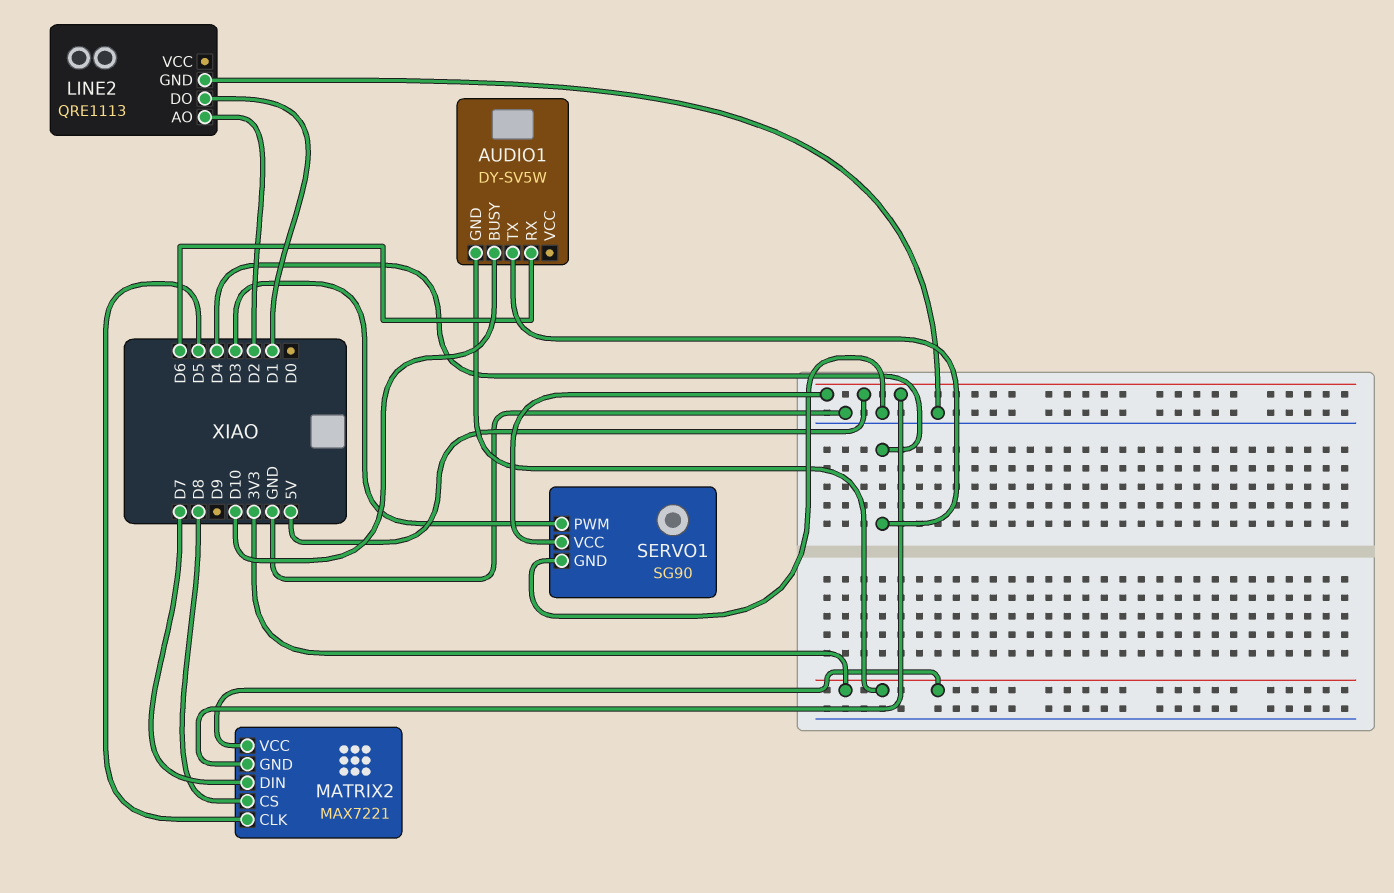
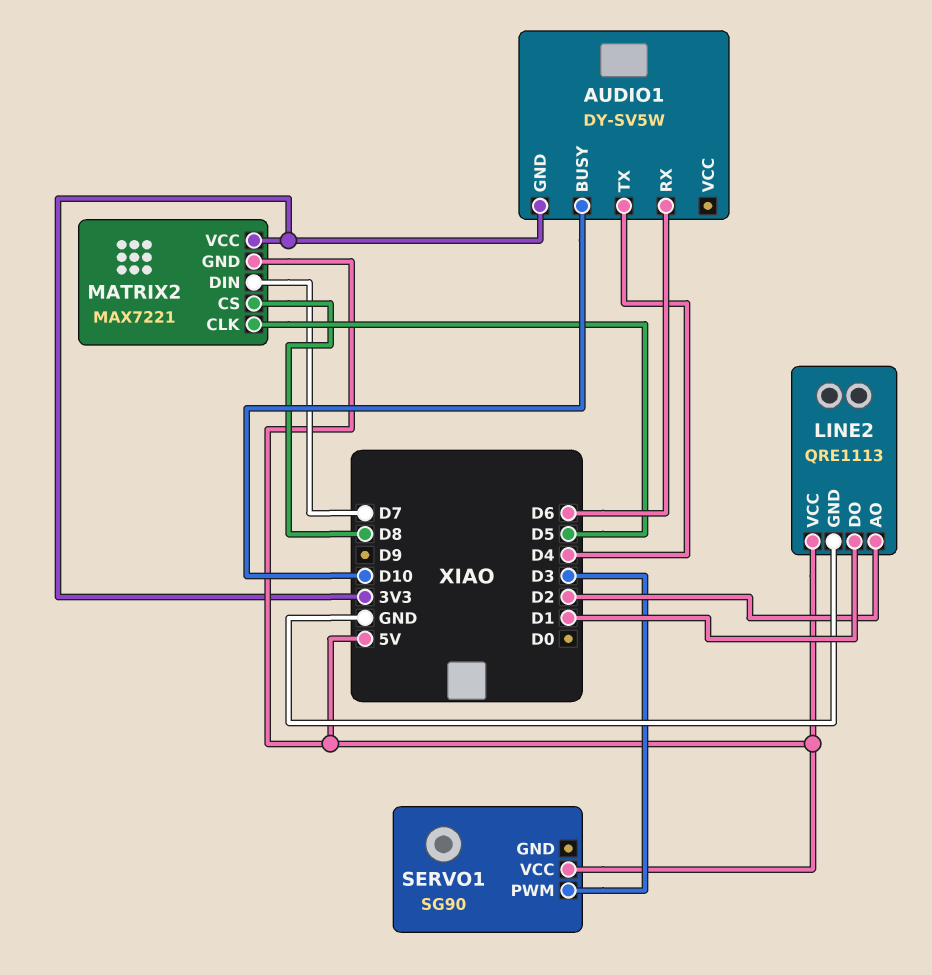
LINE2 pin VCC: none -> 5V
SERVO1 pin GND: GND -> none

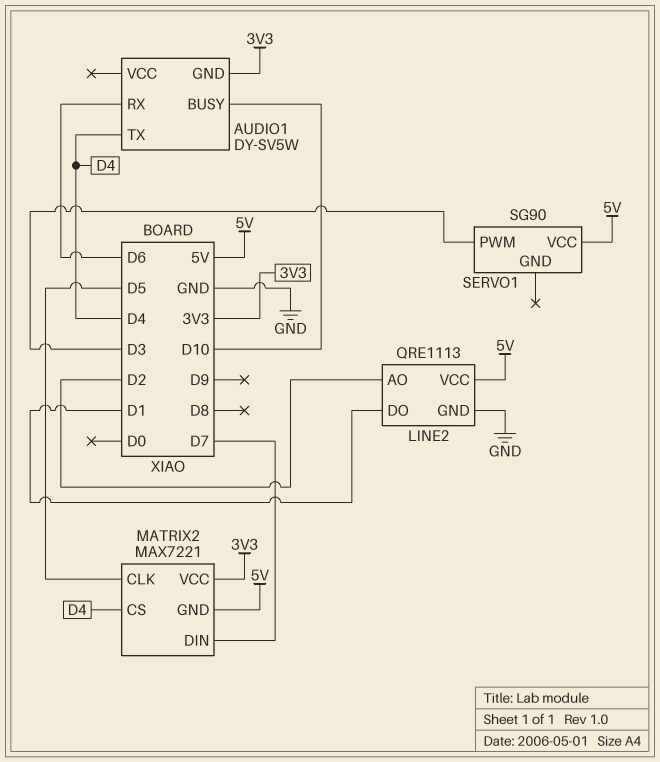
MATRIX2 pin CS: D8 -> D4

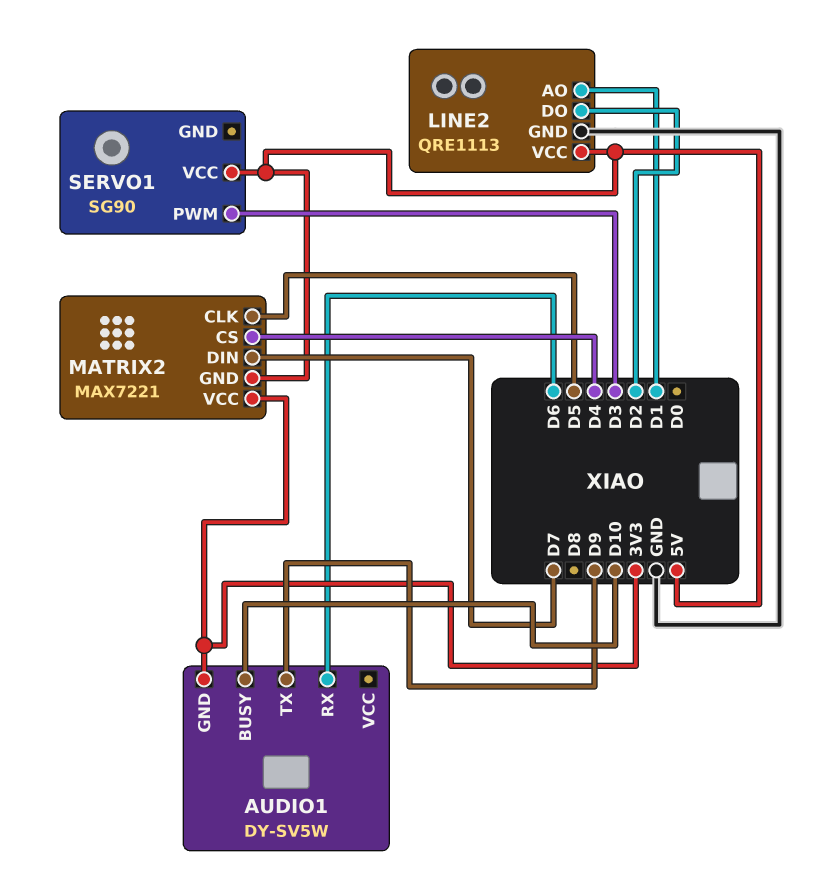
AUDIO1 pin TX: D4 -> D9
LINE2 pin AO: D2 -> D1
LINE2 pin DO: D1 -> D2

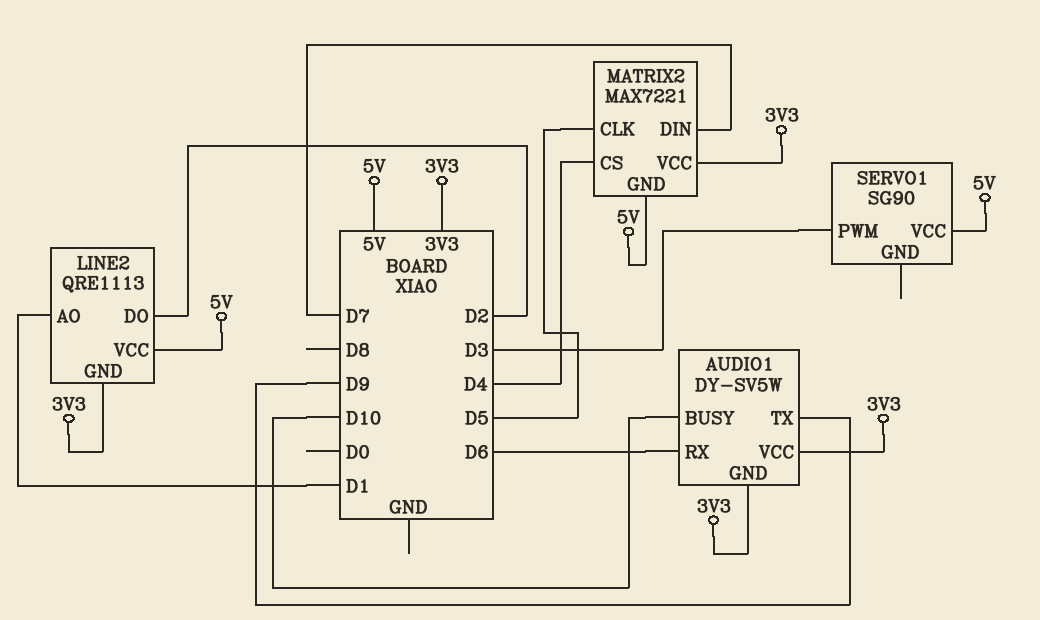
AUDIO1 pin VCC: none -> 3V3
LINE2 pin GND: GND -> 3V3

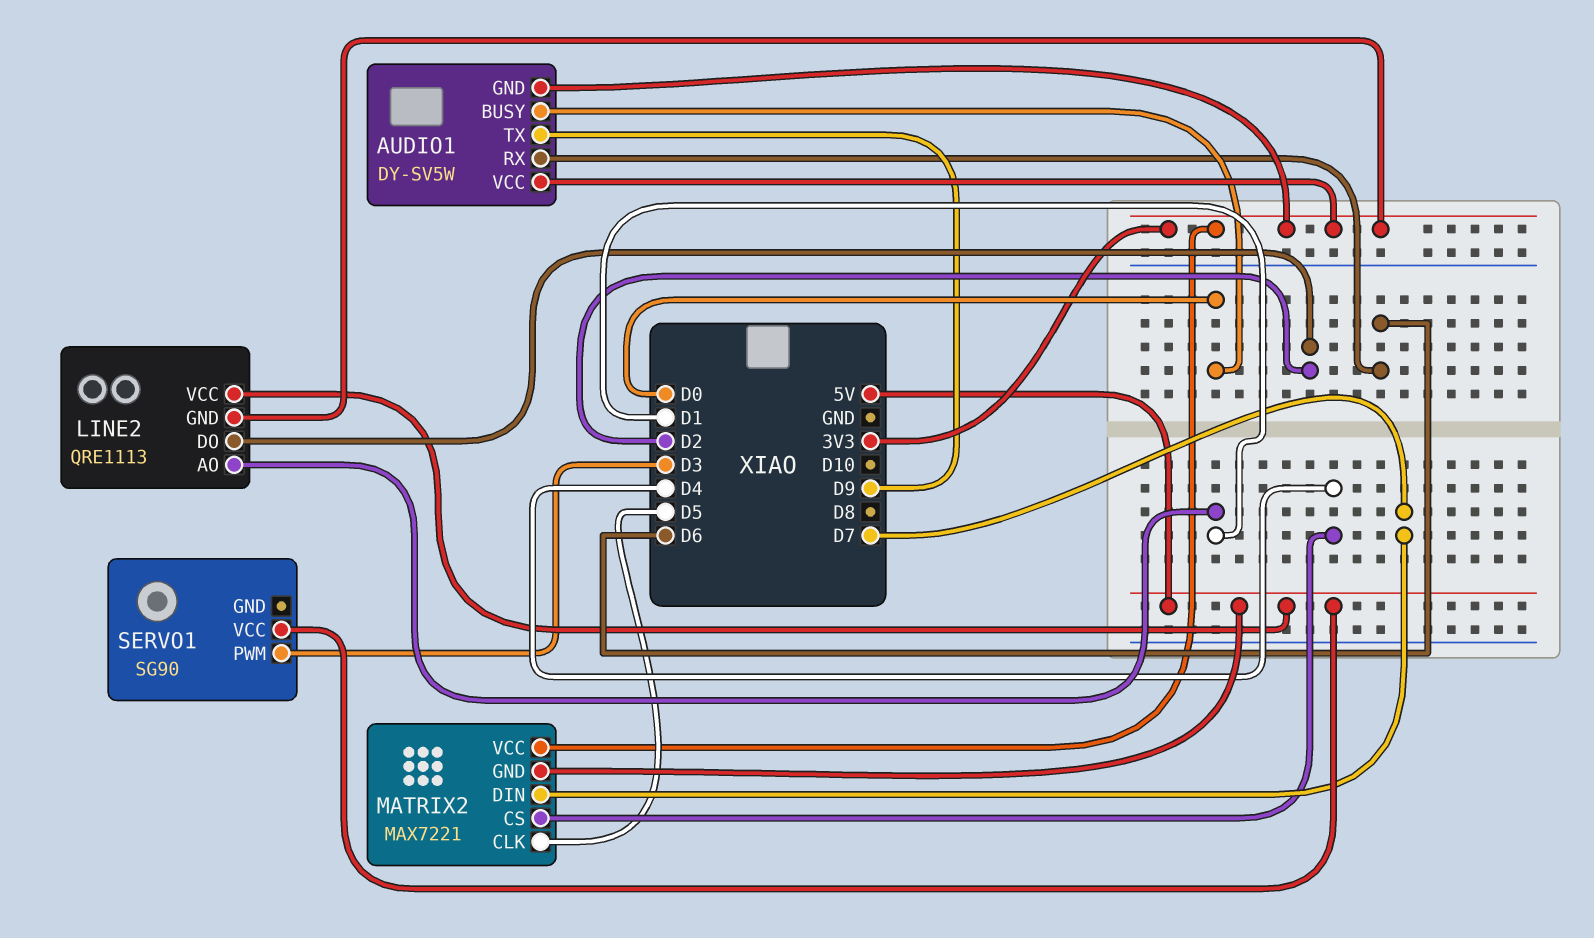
AUDIO1 pin BUSY: D10 -> D0

